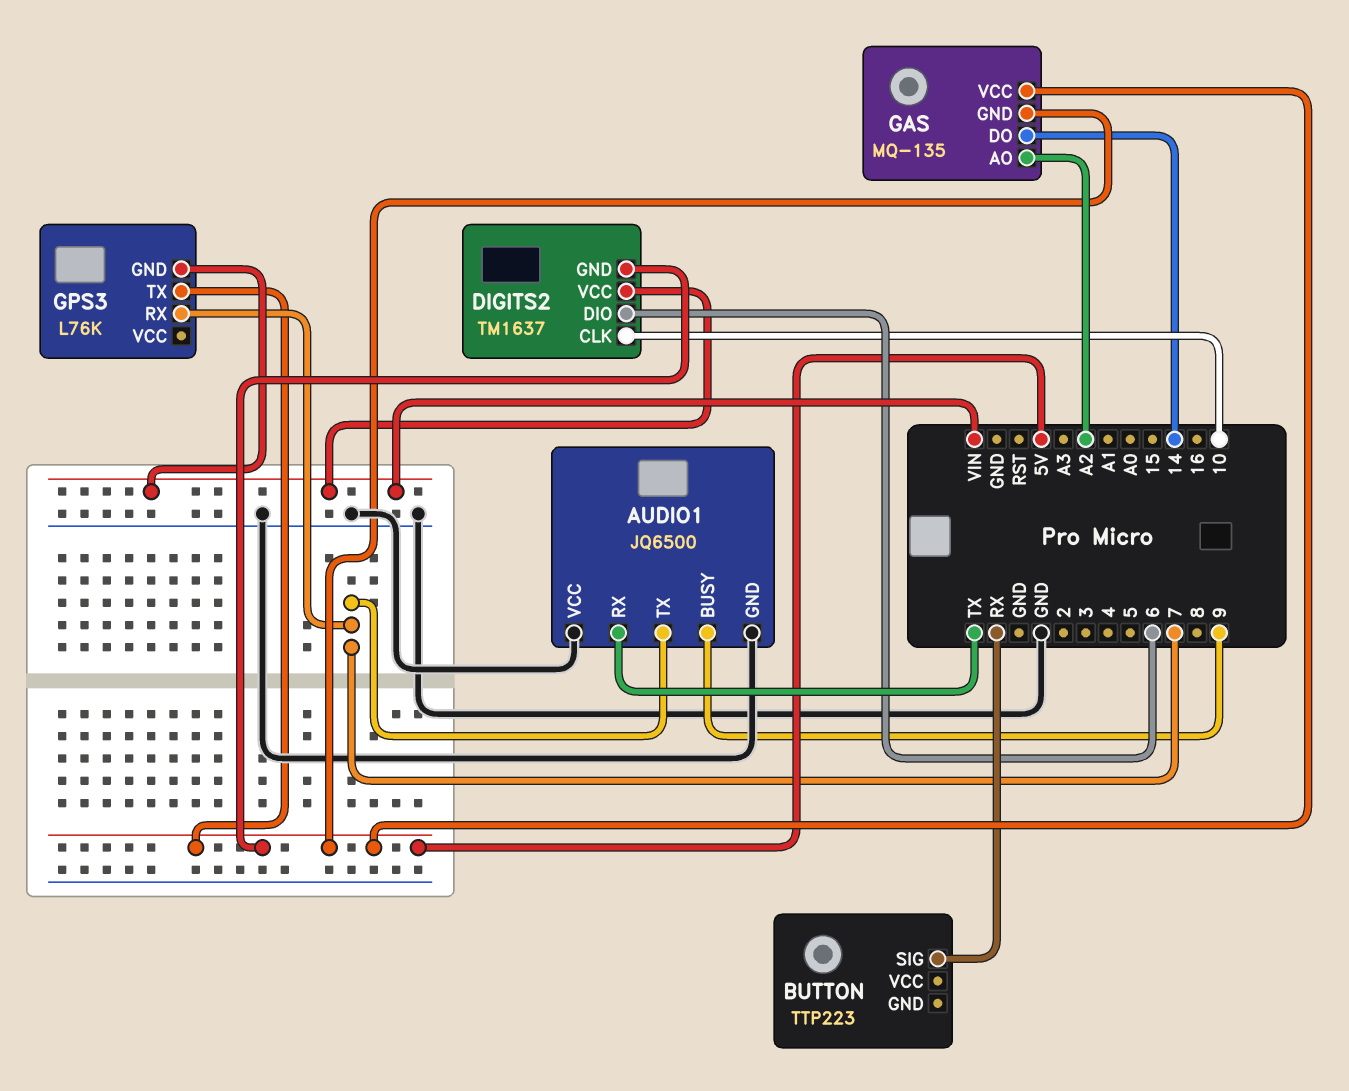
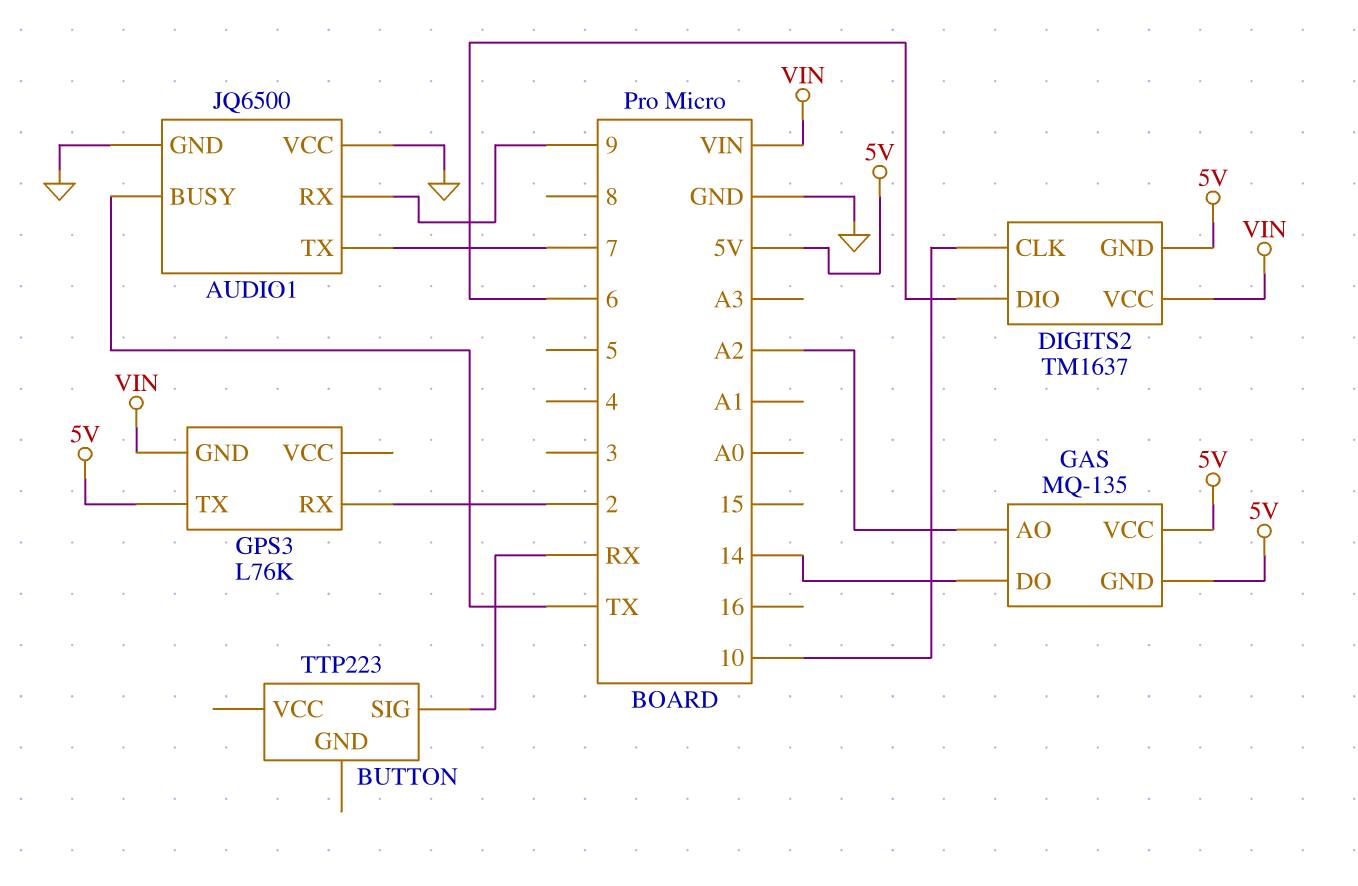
AUDIO1 pin BUSY: 9 -> TX
AUDIO1 pin RX: TX -> 9
GPS3 pin RX: 7 -> 2

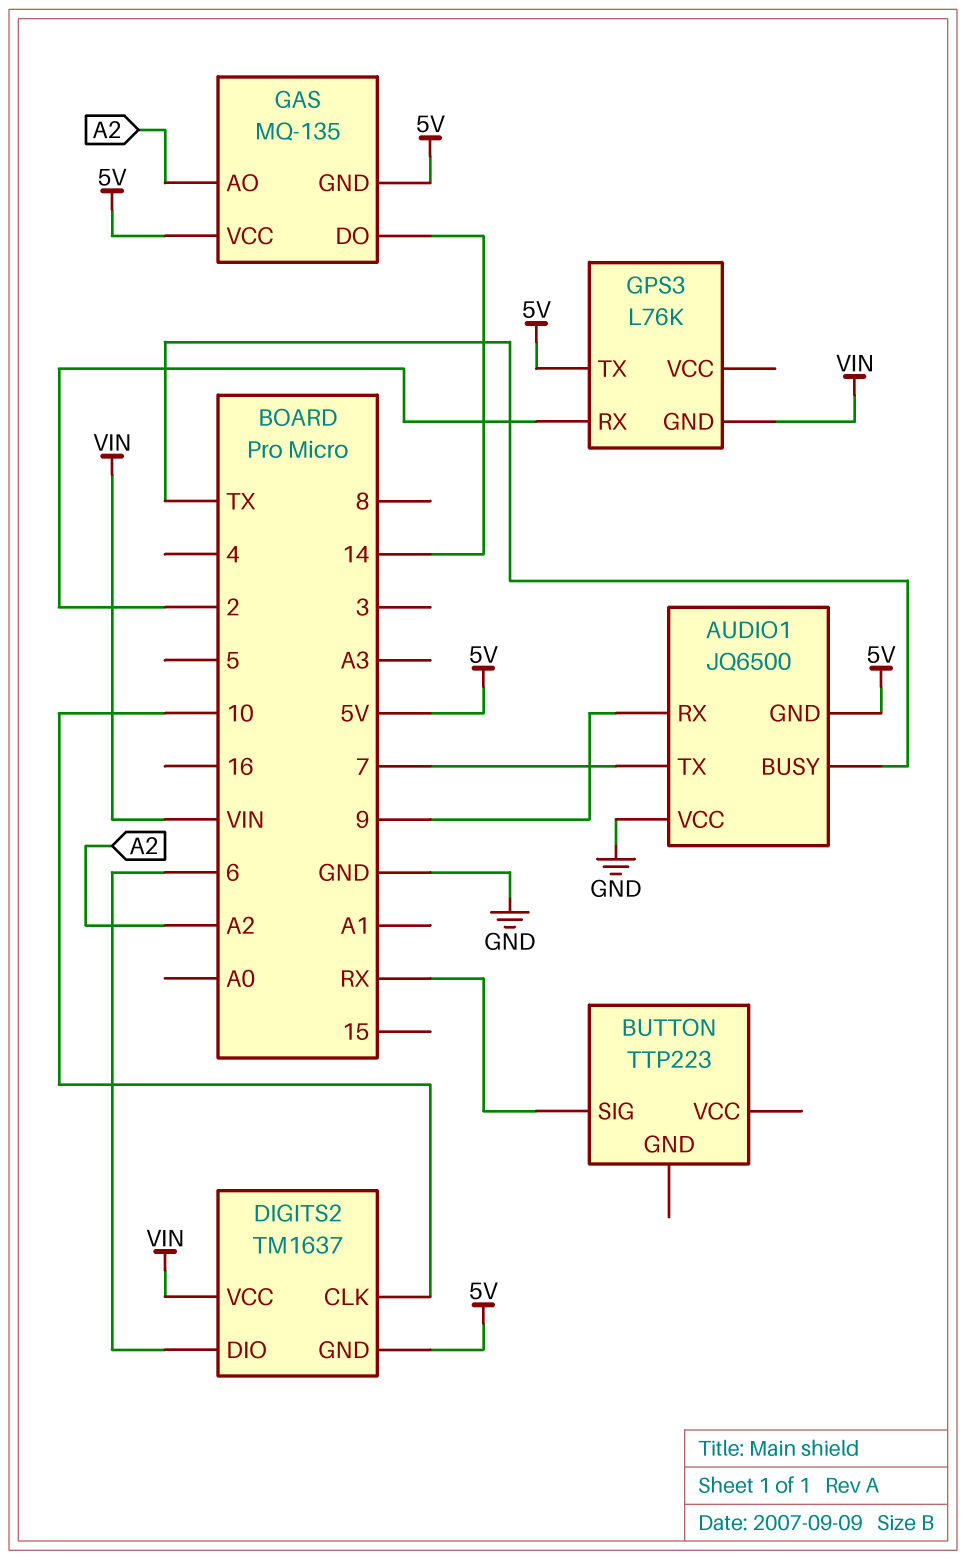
AUDIO1 pin GND: GND -> 5V

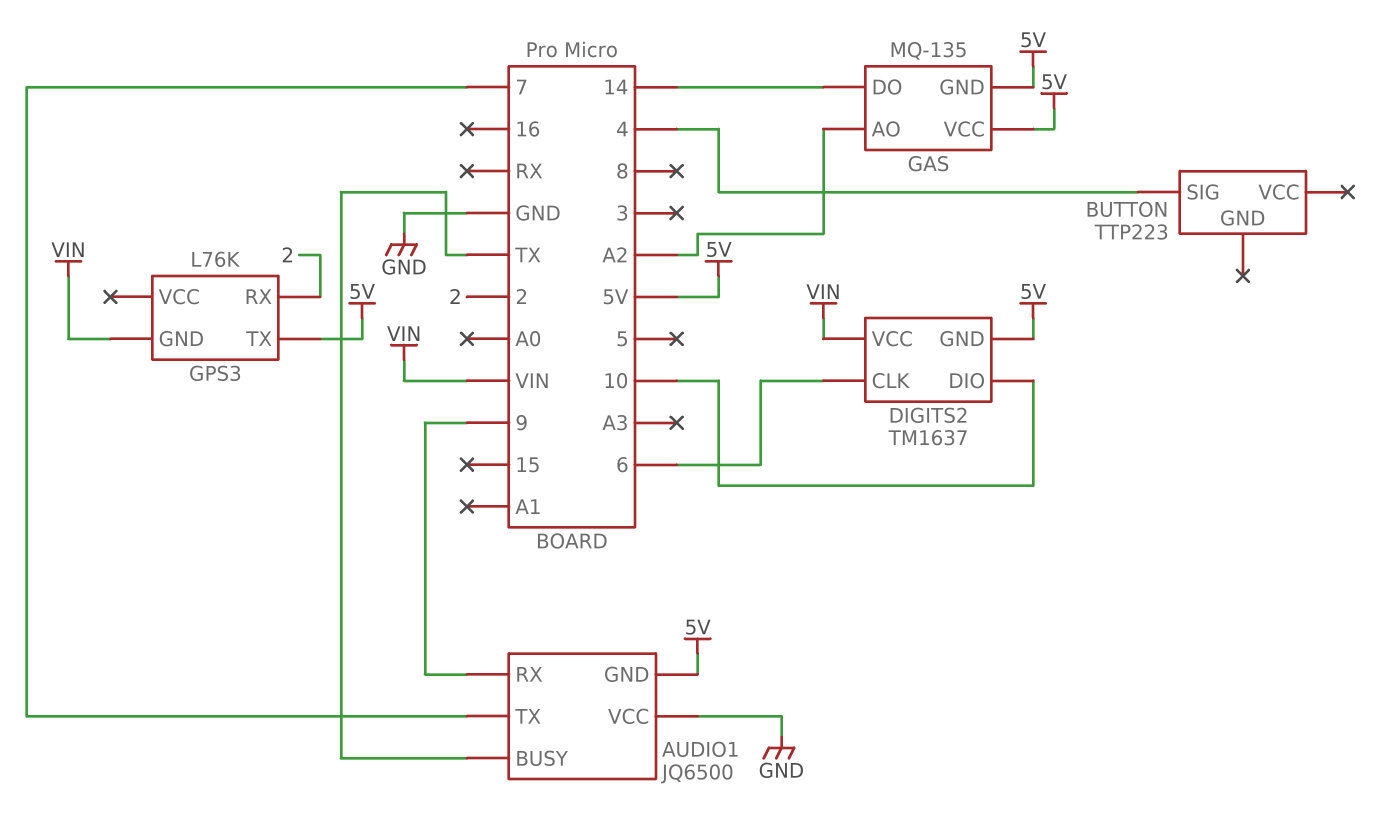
BUTTON pin SIG: RX -> 4
DIGITS2 pin CLK: 10 -> 6
DIGITS2 pin DIO: 6 -> 10

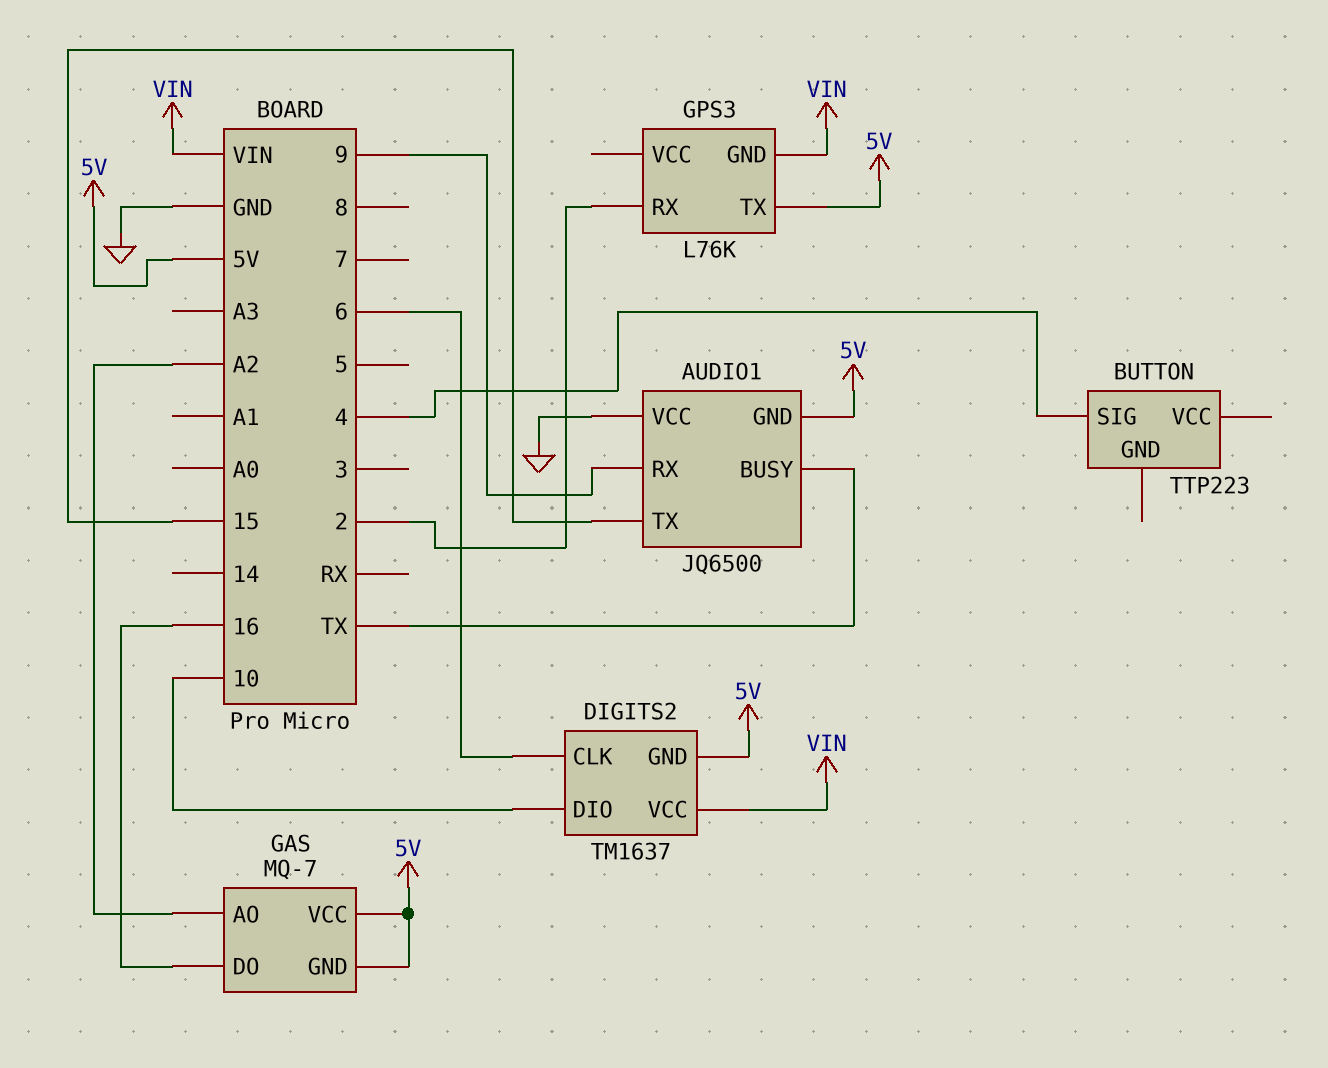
AUDIO1 pin TX: 7 -> 15
GAS: MQ-135 -> MQ-7
GAS pin DO: 14 -> 16

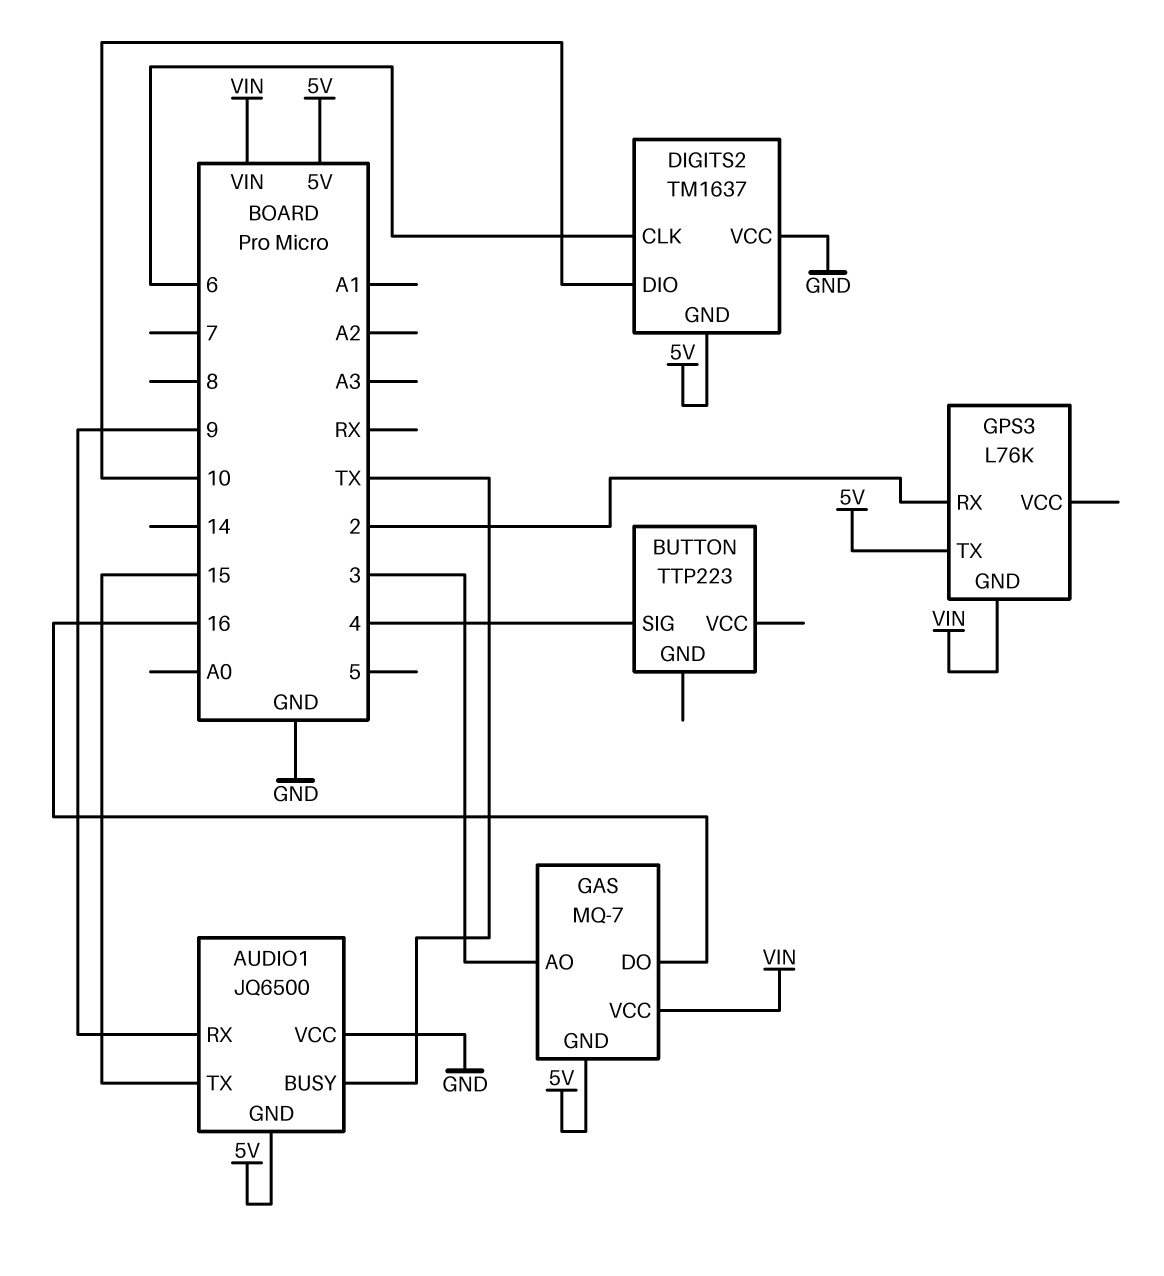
DIGITS2 pin VCC: VIN -> GND
GAS pin AO: A2 -> 3
GAS pin VCC: 5V -> VIN

